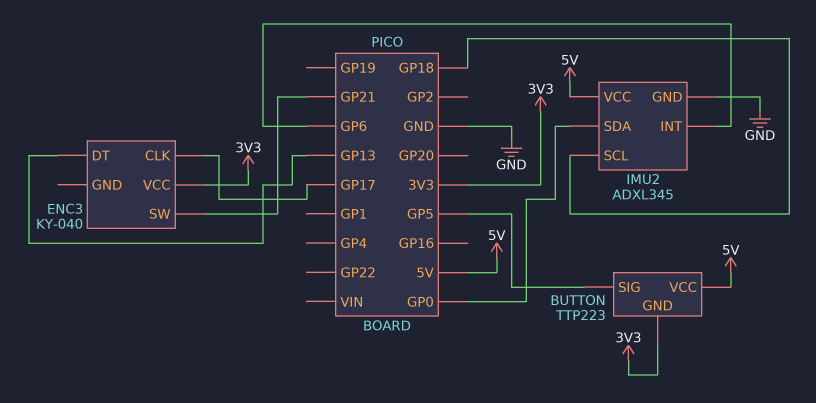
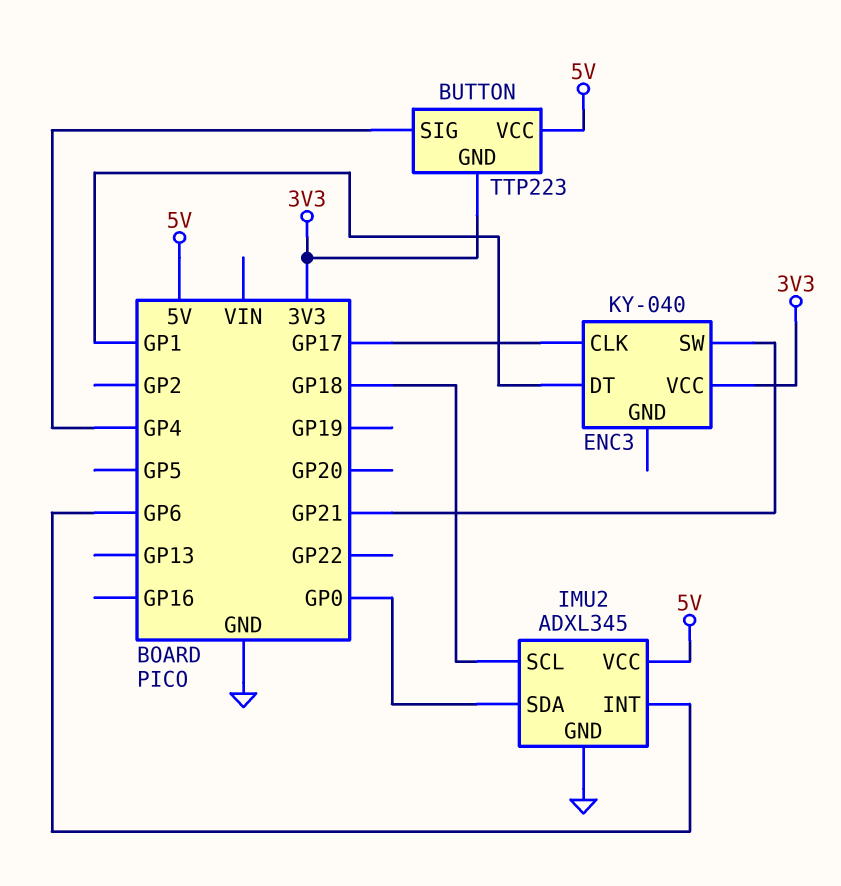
BUTTON pin SIG: GP5 -> GP4
ENC3 pin DT: GP13 -> GP1

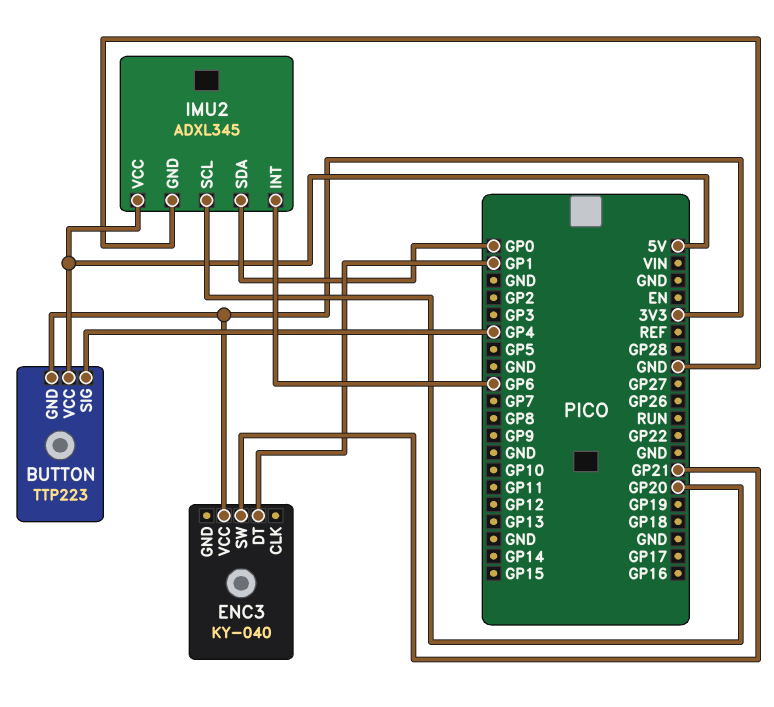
ENC3 pin CLK: GP17 -> none
IMU2 pin SCL: GP18 -> GP20

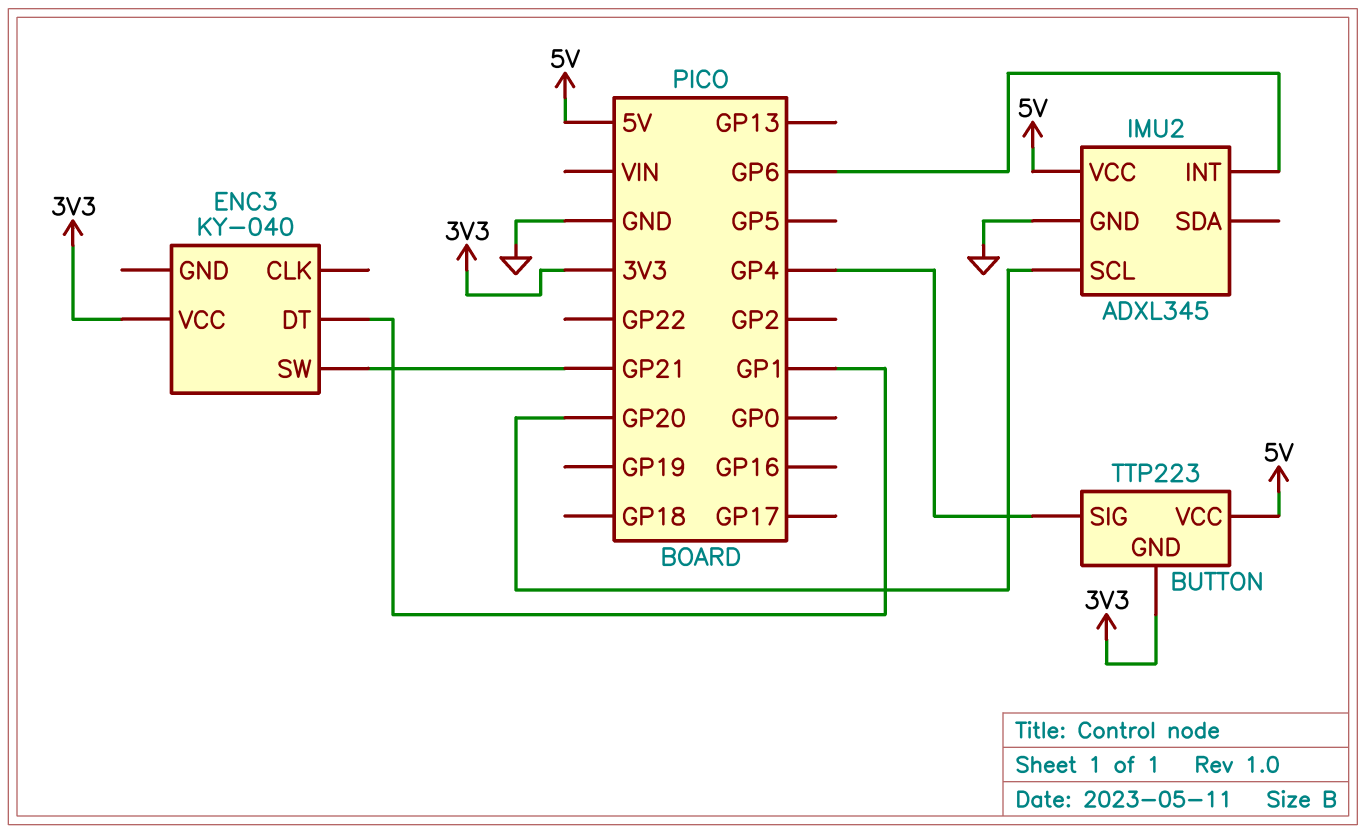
IMU2 pin SDA: GP0 -> none

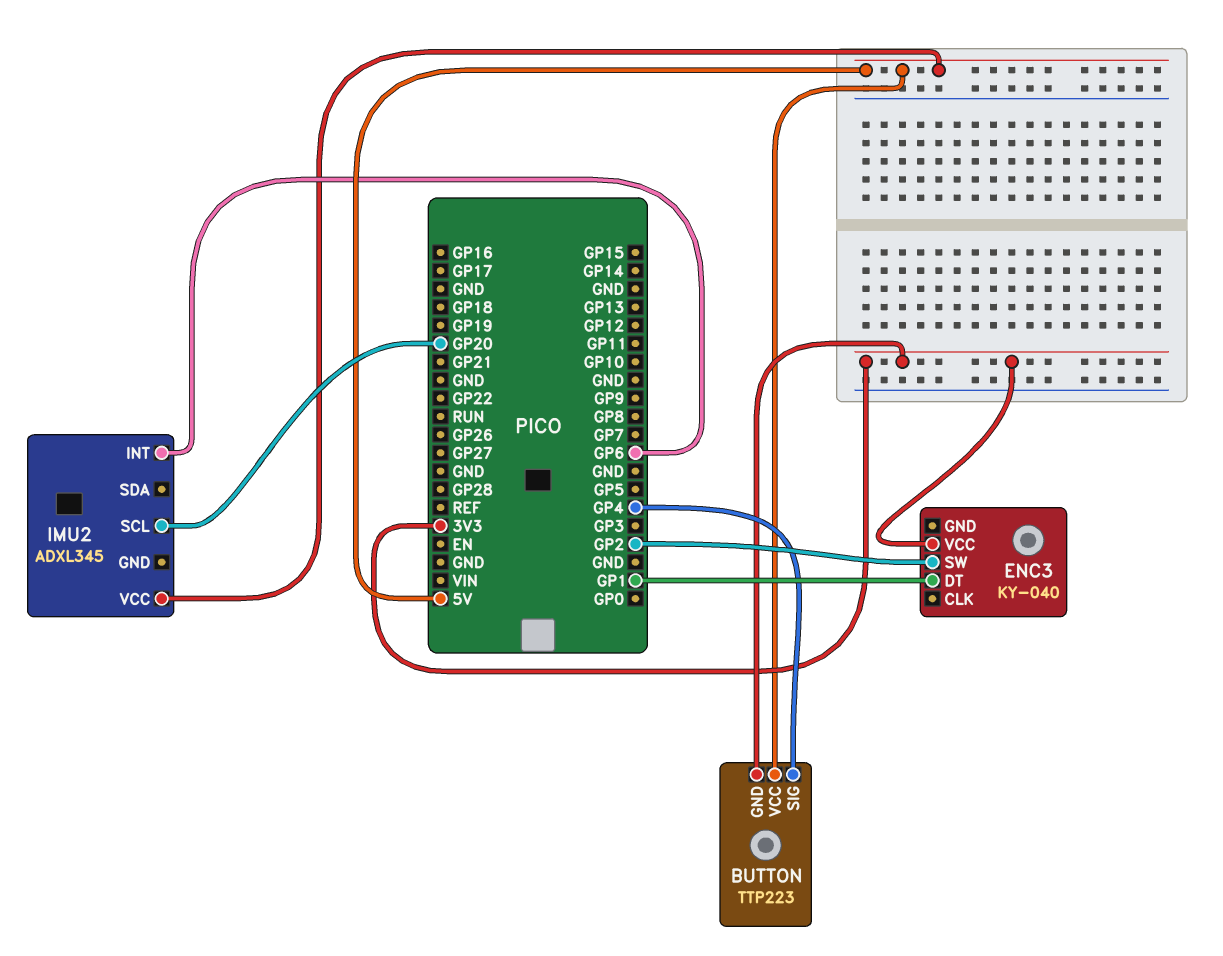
ENC3 pin SW: GP21 -> GP2
IMU2 pin GND: GND -> none

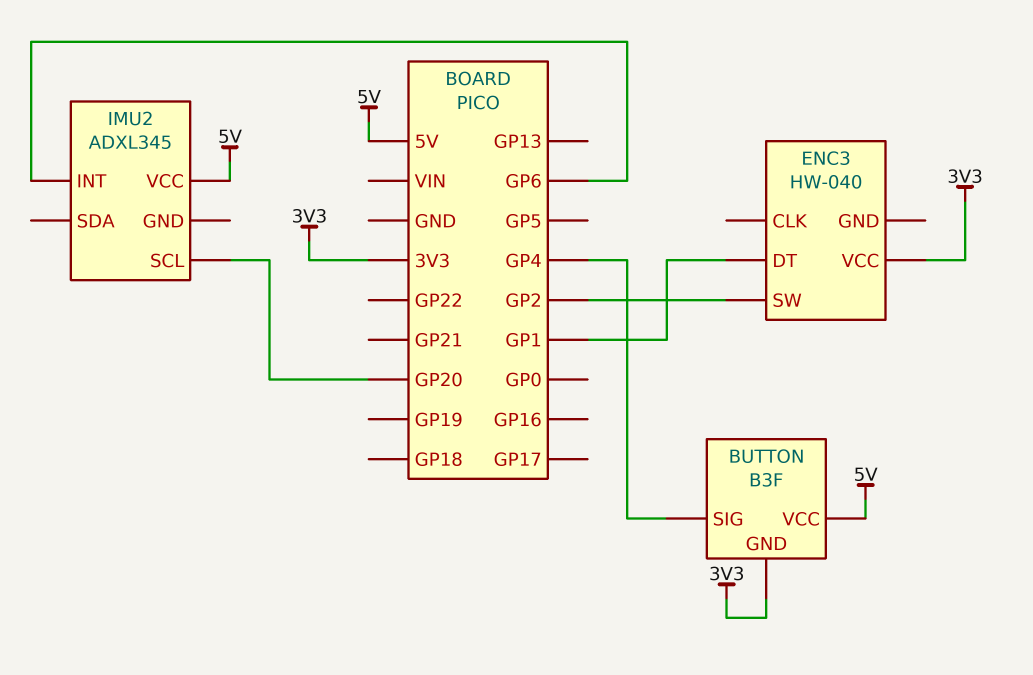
BUTTON: TTP223 -> B3F
ENC3: KY-040 -> HW-040

